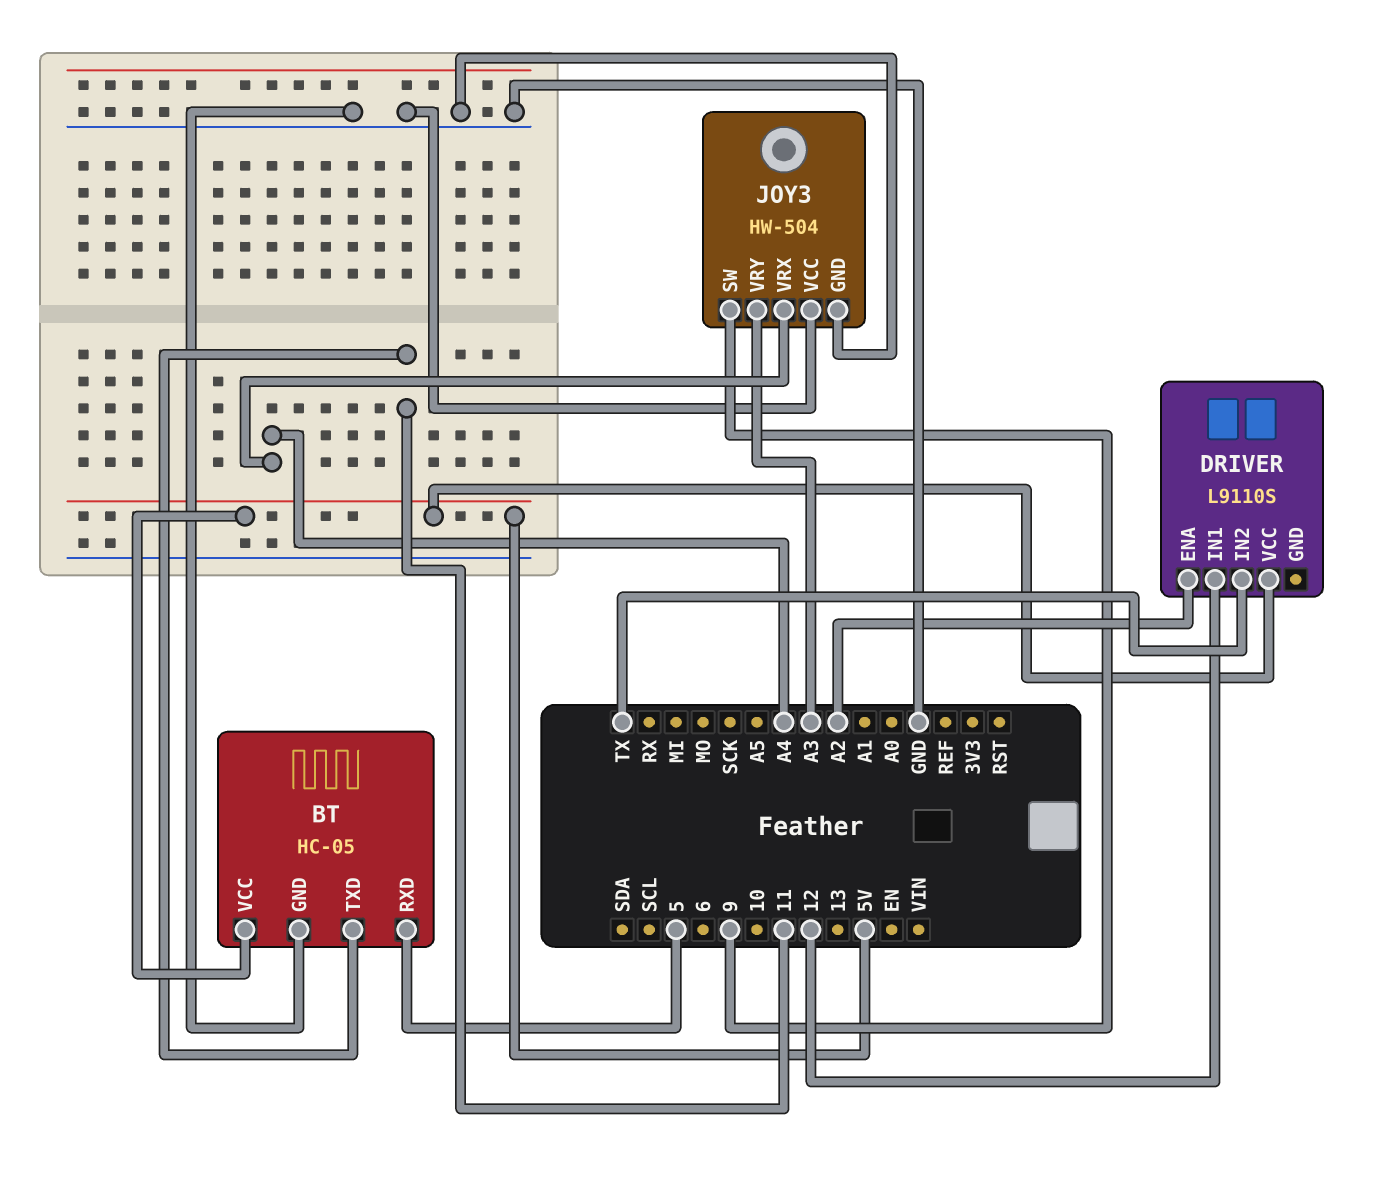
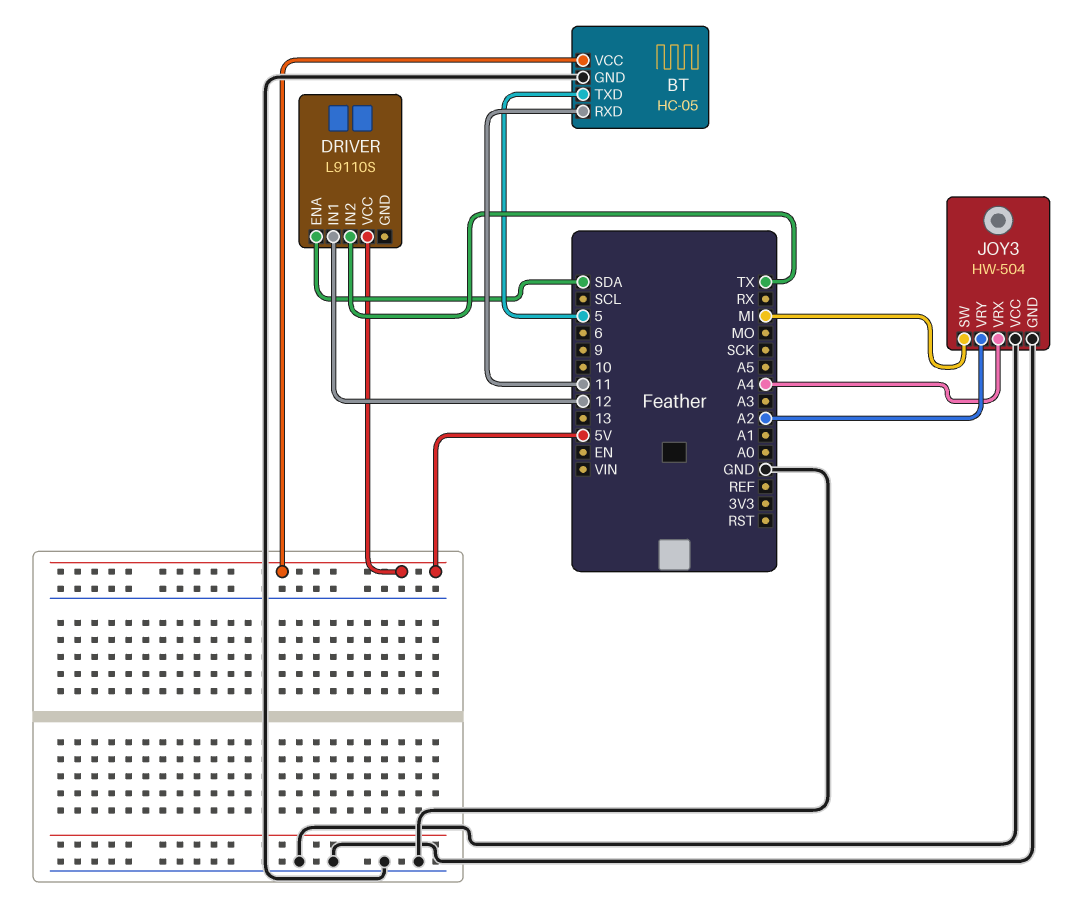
BT pin RXD: 5 -> 11
BT pin TXD: 11 -> 5
DRIVER pin ENA: A2 -> SDA
JOY3 pin SW: 9 -> MI
JOY3 pin VRY: A3 -> A2

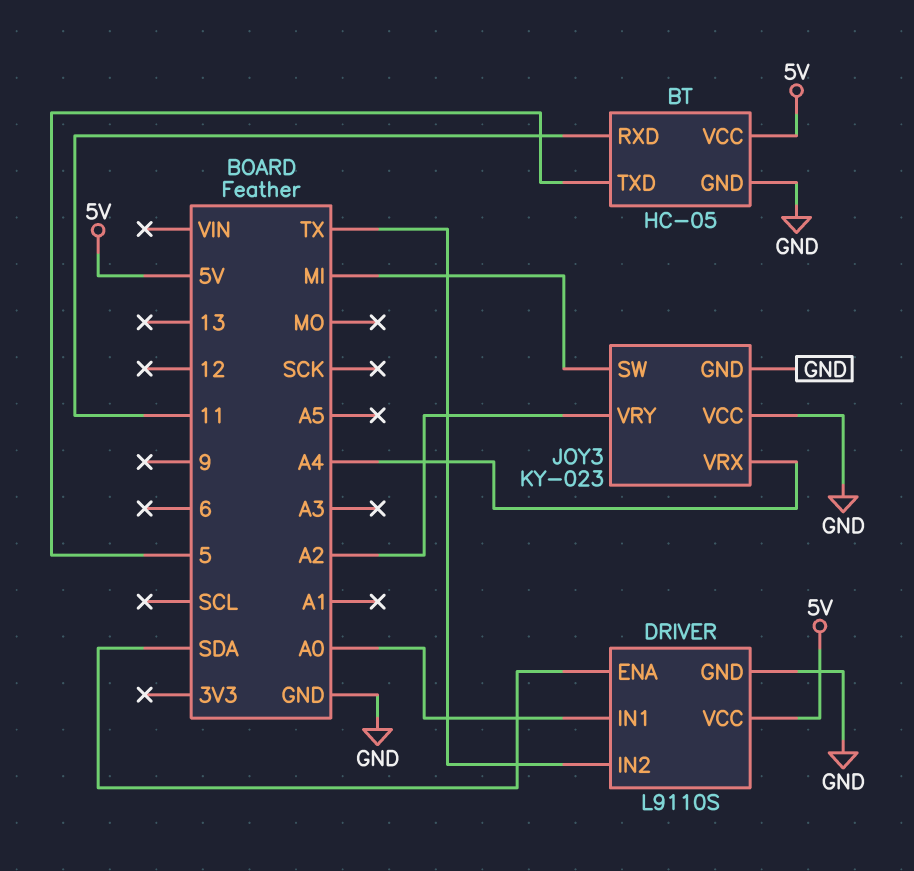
DRIVER pin GND: none -> GND
DRIVER pin IN1: 12 -> A0
JOY3: HW-504 -> KY-023

